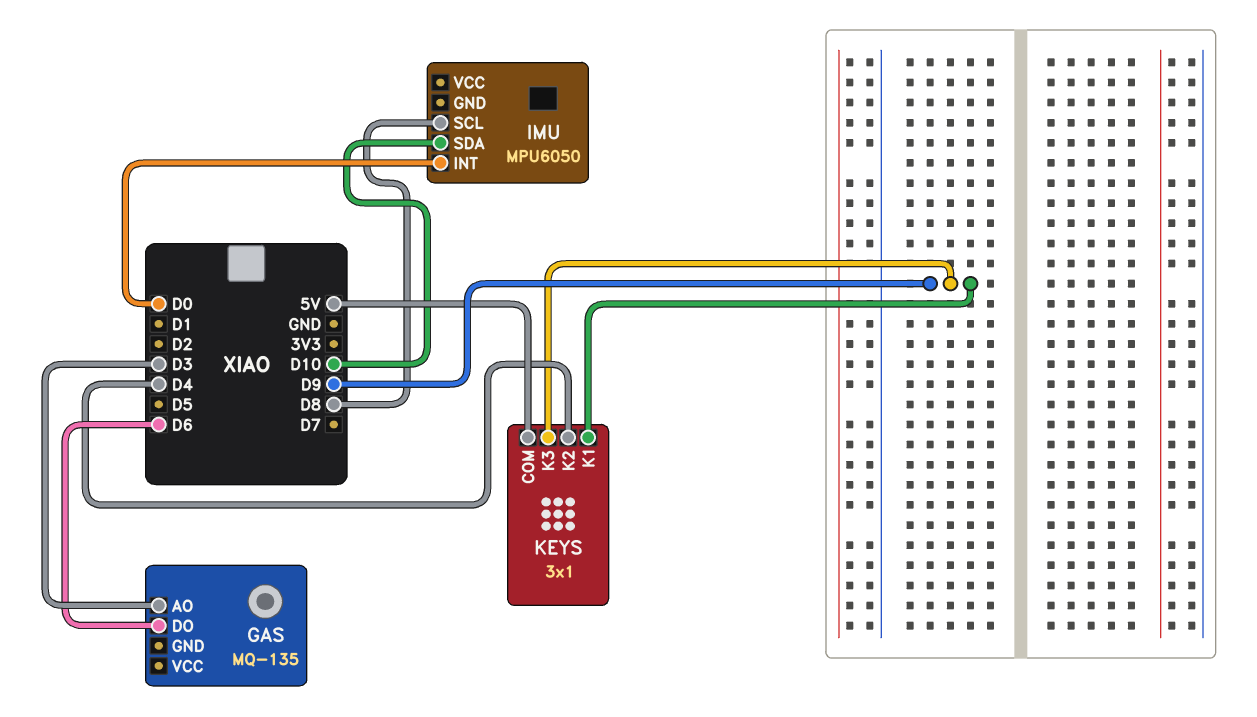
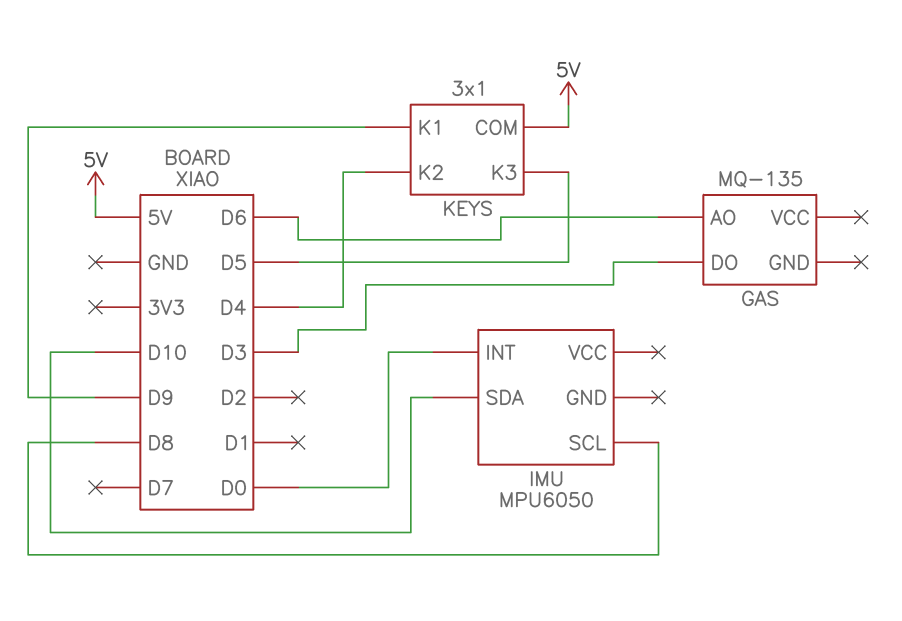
GAS pin AO: D3 -> D6
GAS pin DO: D6 -> D3
KEYS pin K3: D9 -> D5

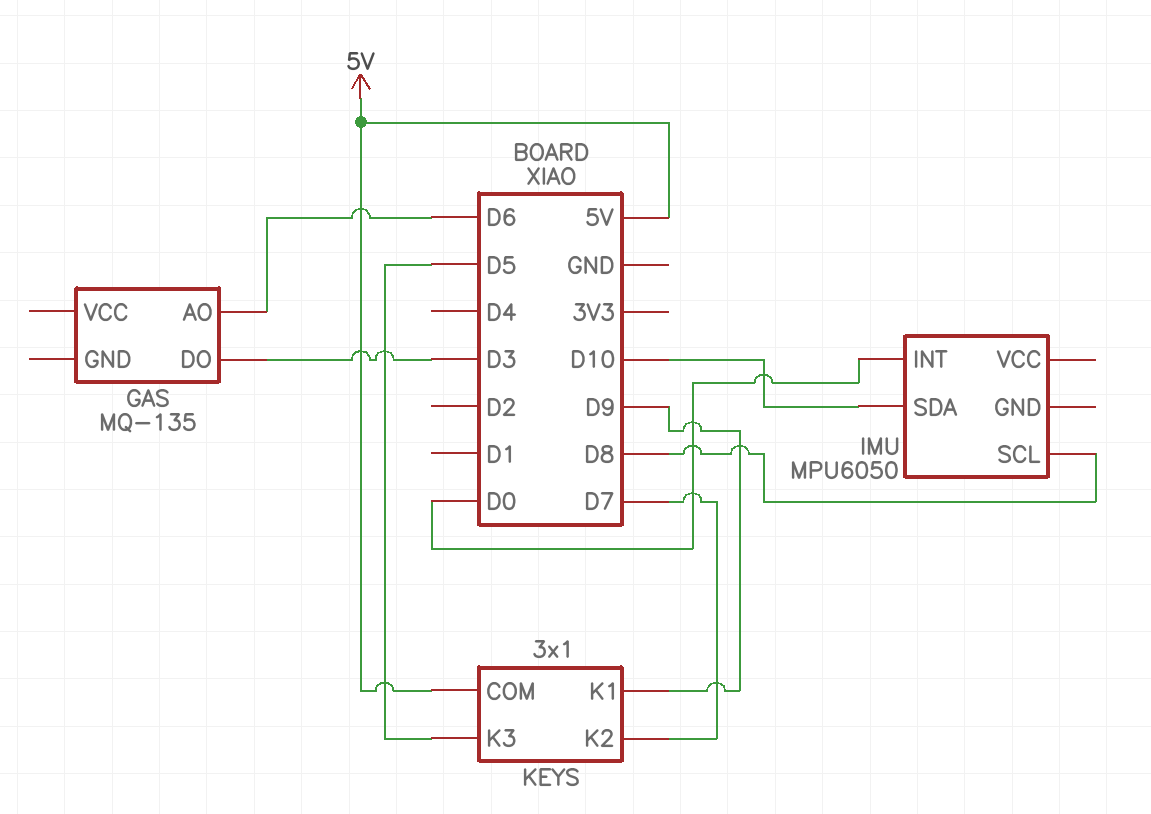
KEYS pin K2: D4 -> D7

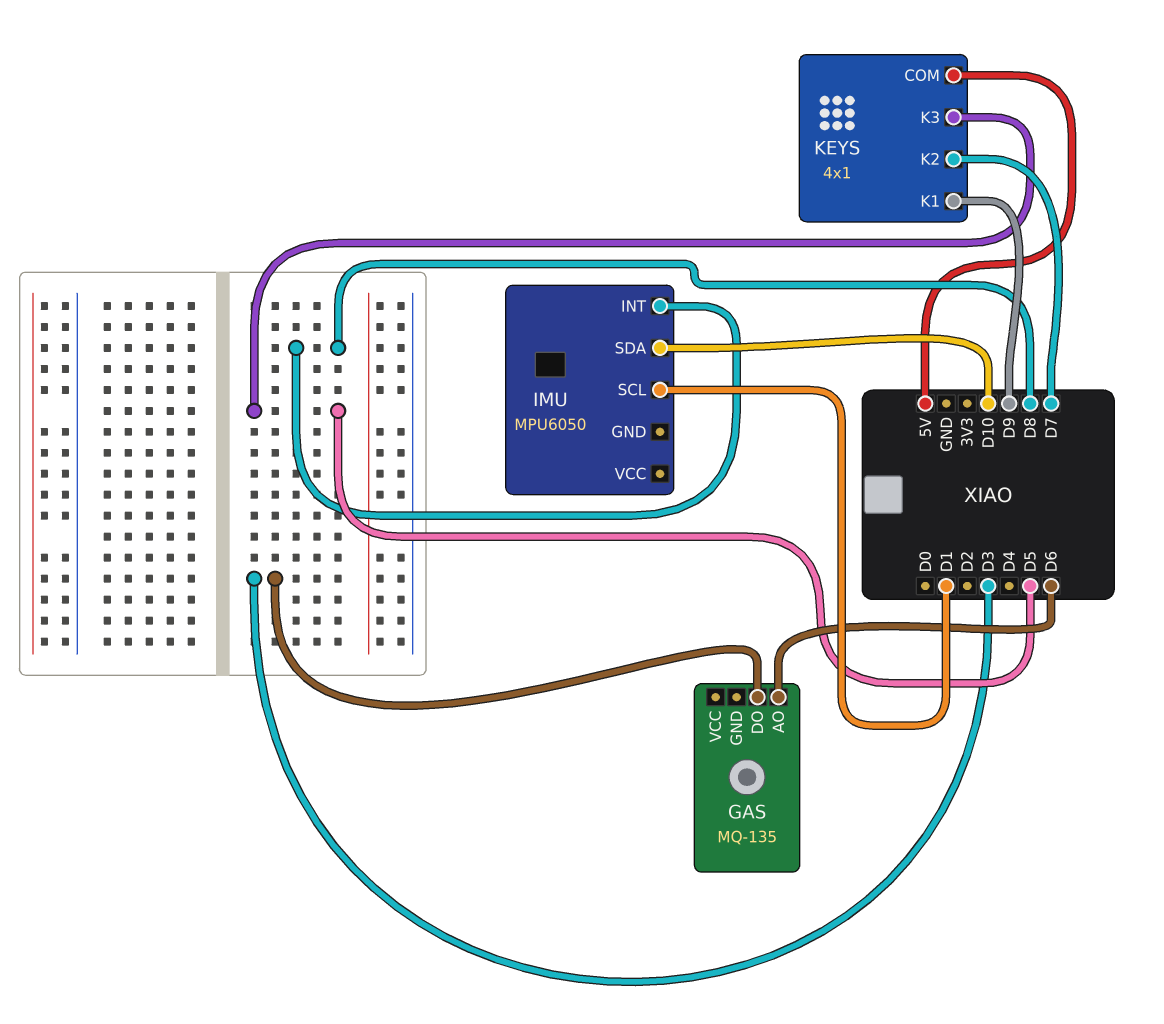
IMU pin INT: D0 -> D8
IMU pin SCL: D8 -> D1
KEYS: 3x1 -> 4x1

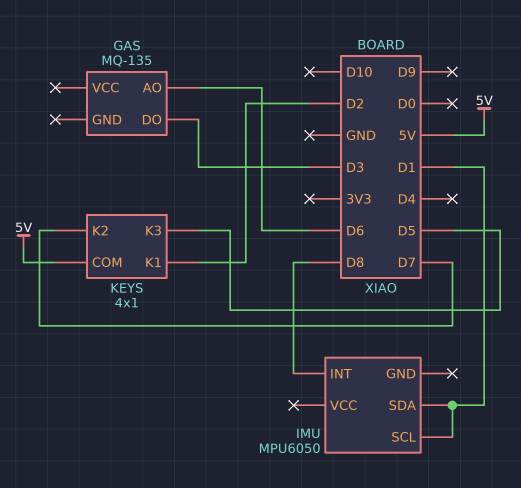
IMU pin SDA: D10 -> D1
KEYS pin K1: D9 -> D2

